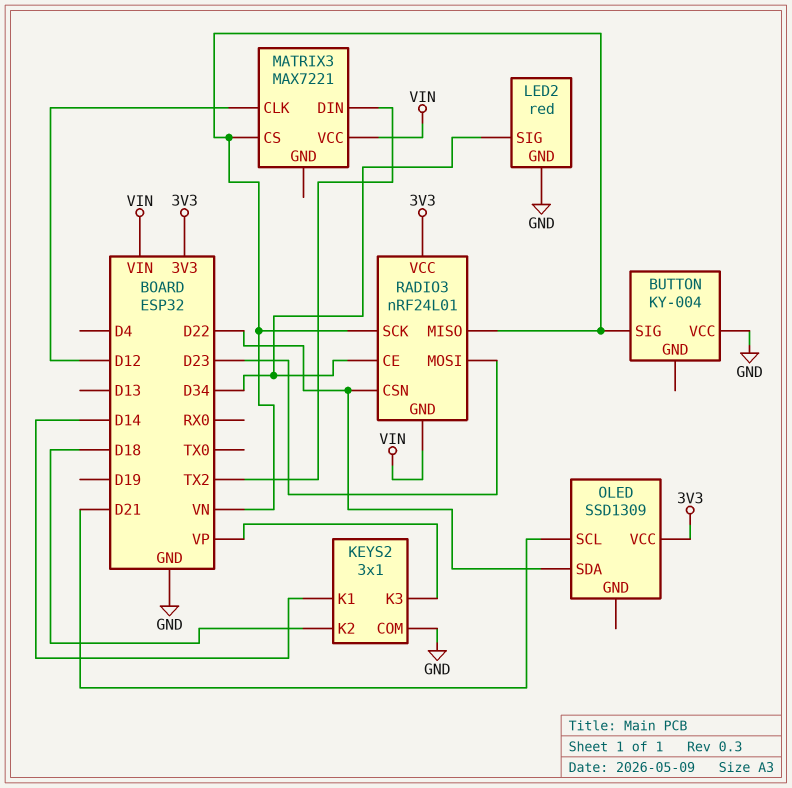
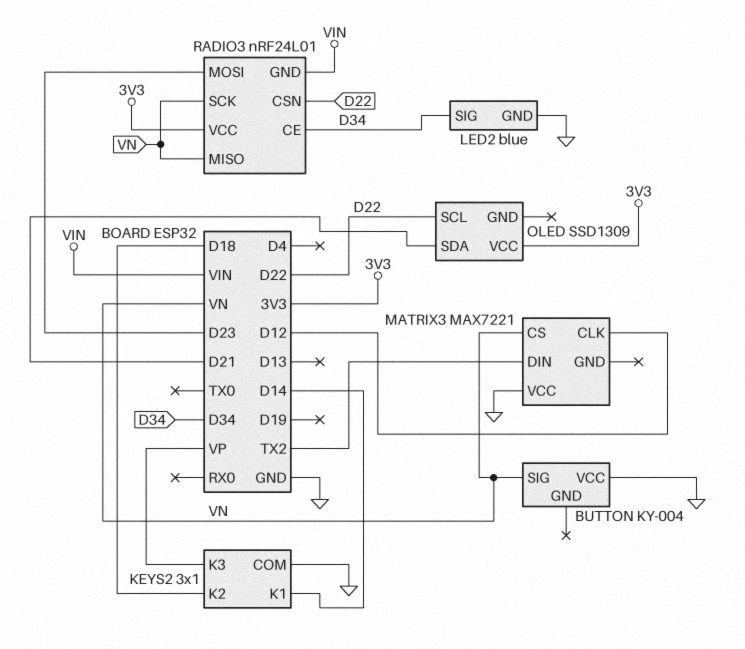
LED2: red -> blue
MATRIX3 pin VCC: VIN -> GND
OLED pin SCL: D21 -> D22
OLED pin SDA: D22 -> D21

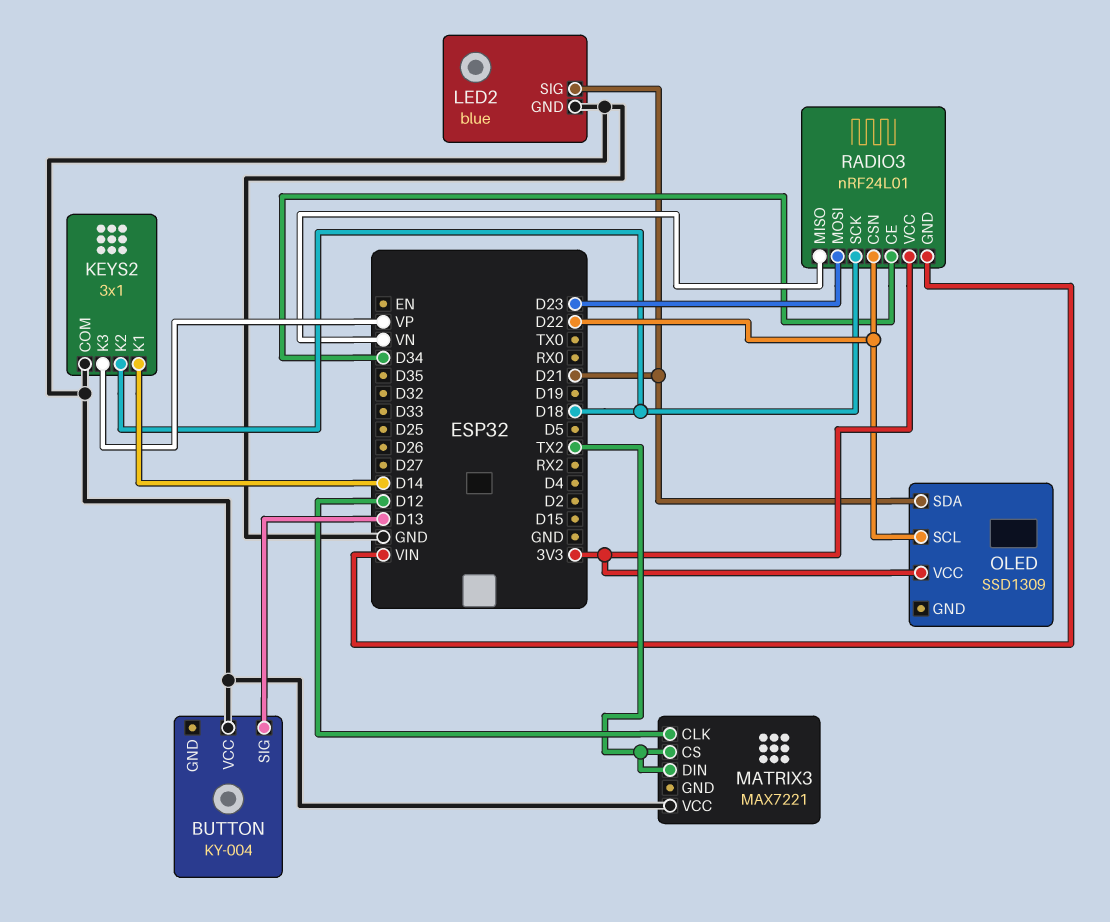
BUTTON pin SIG: VN -> D13
LED2 pin SIG: D34 -> D21
MATRIX3 pin CS: VN -> TX2
RADIO3 pin SCK: VN -> D18

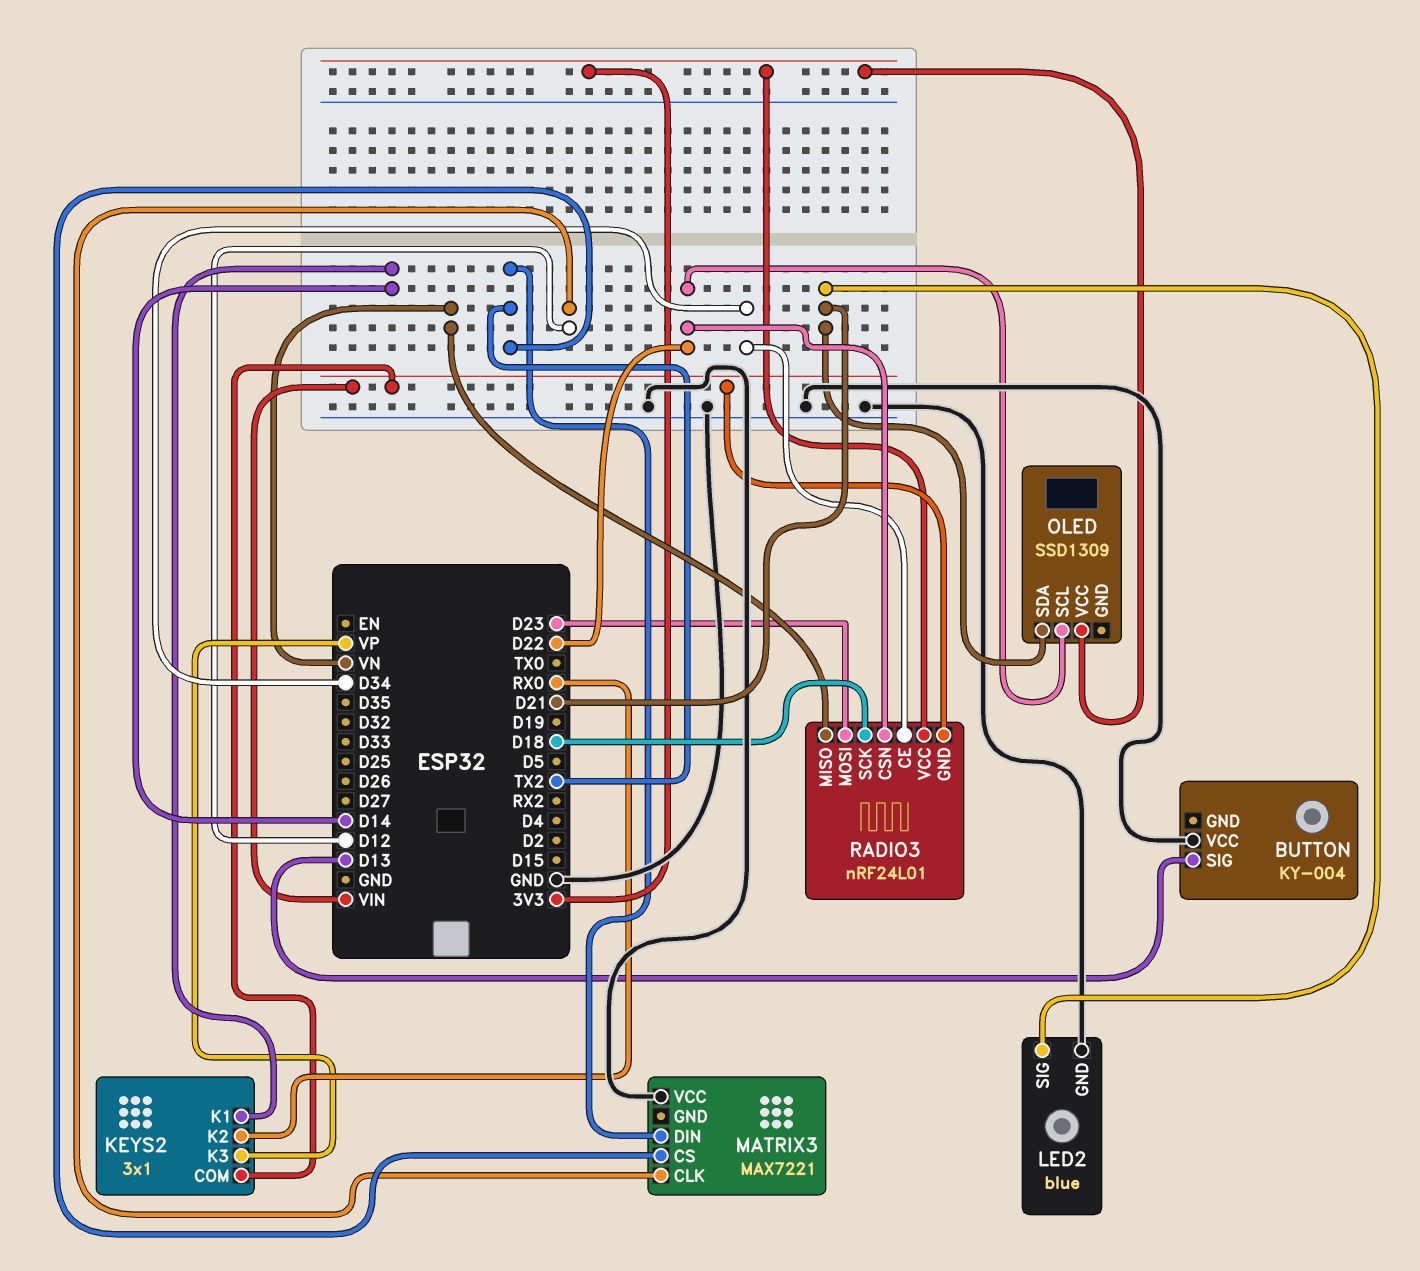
KEYS2 pin COM: GND -> VIN
KEYS2 pin K2: D18 -> RX0

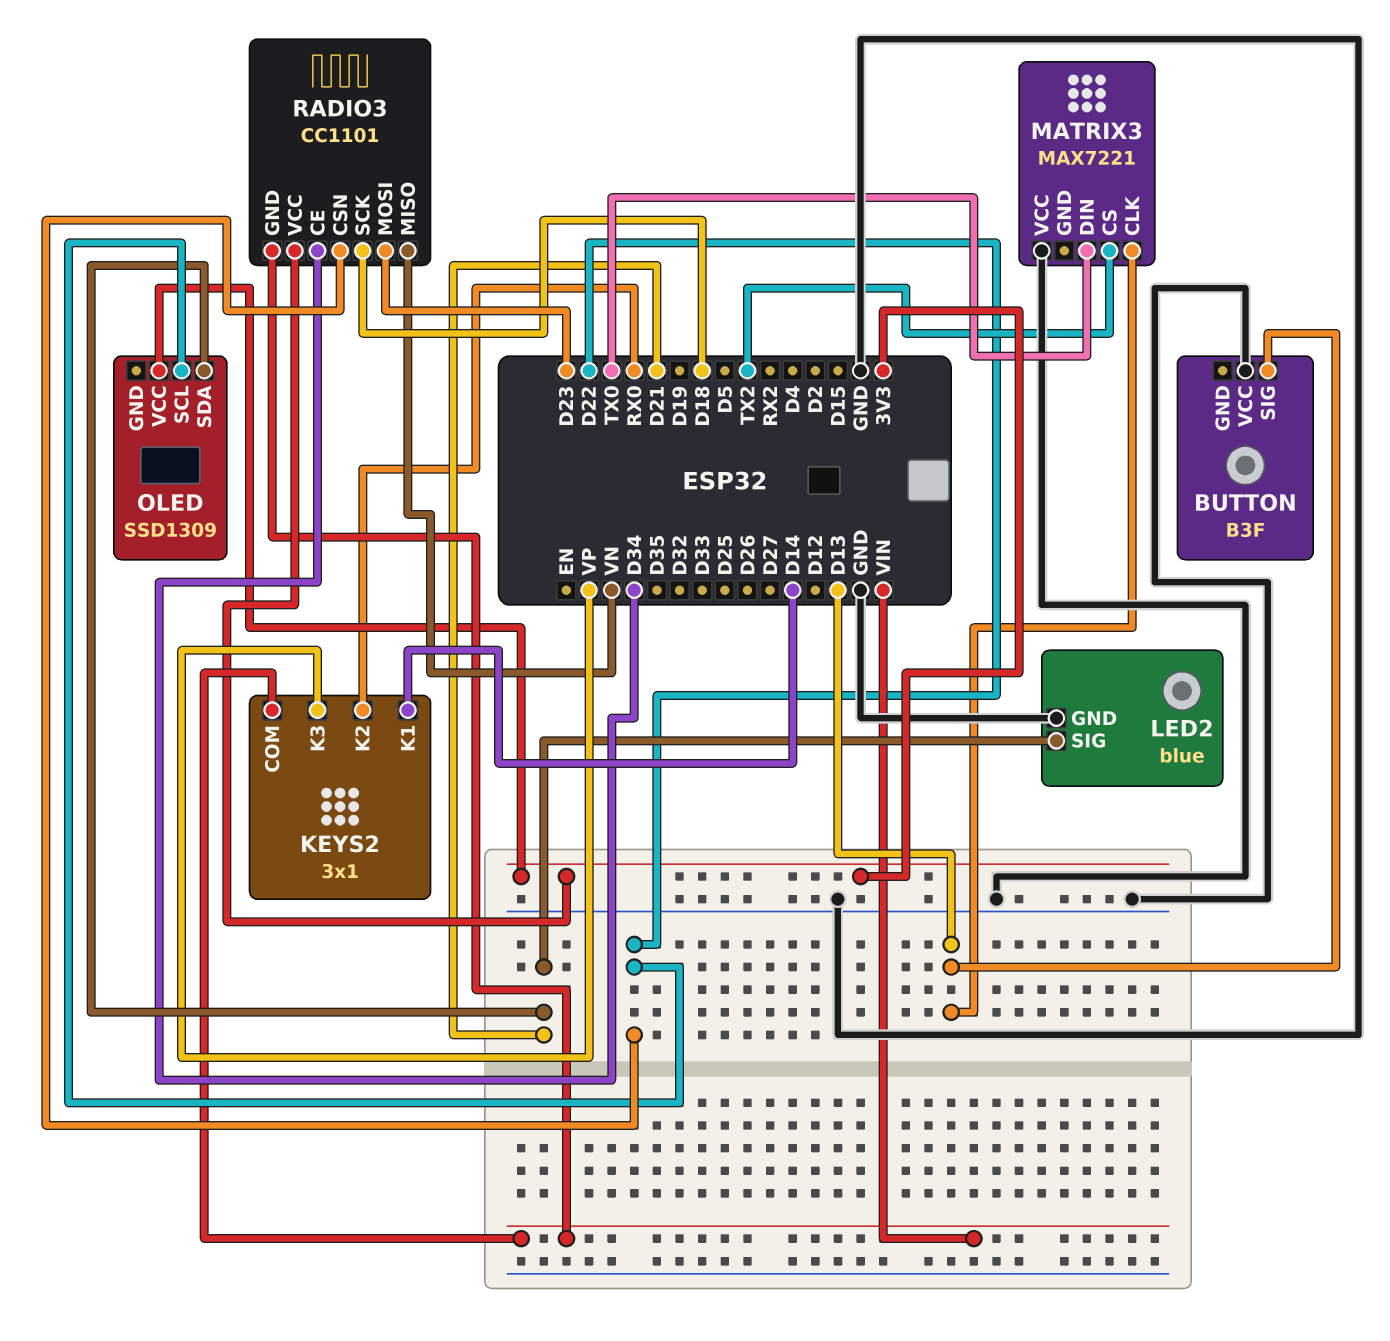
BUTTON: KY-004 -> B3F
MATRIX3 pin CLK: D12 -> D13
MATRIX3 pin DIN: TX2 -> TX0
RADIO3: nRF24L01 -> CC1101

